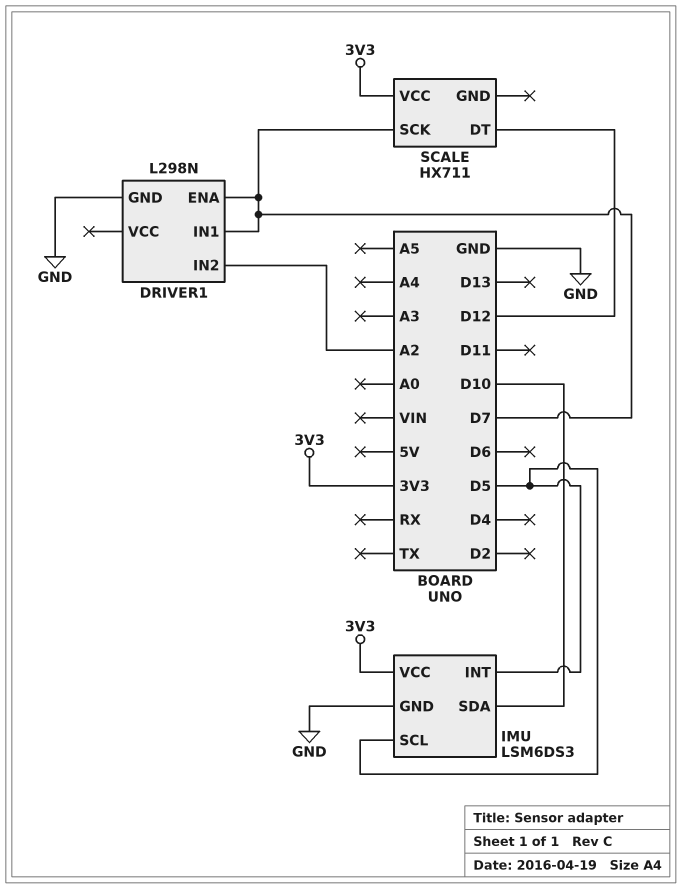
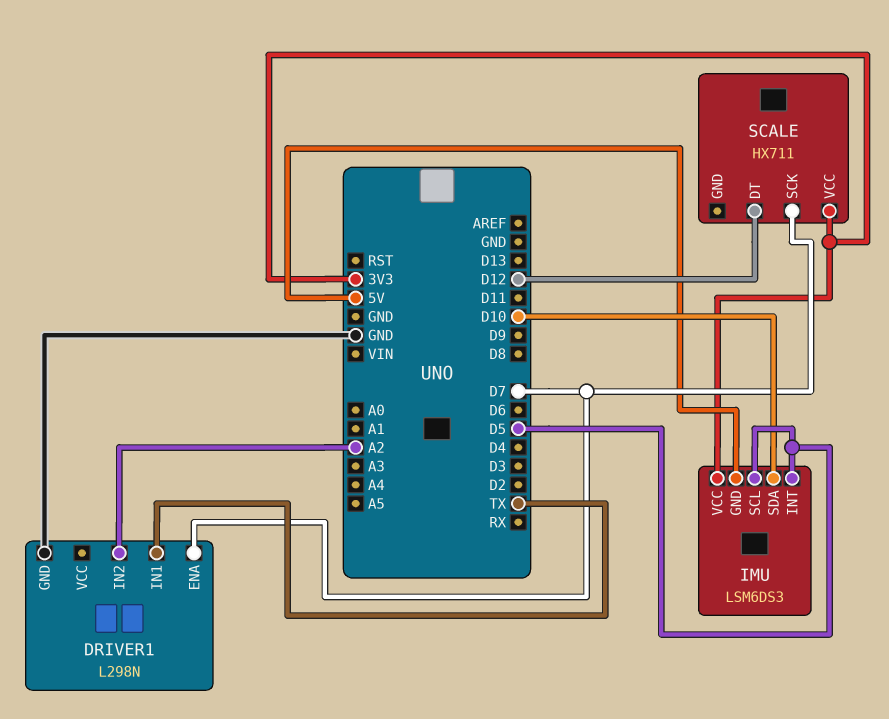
DRIVER1 pin IN1: D7 -> TX
IMU pin GND: GND -> 5V

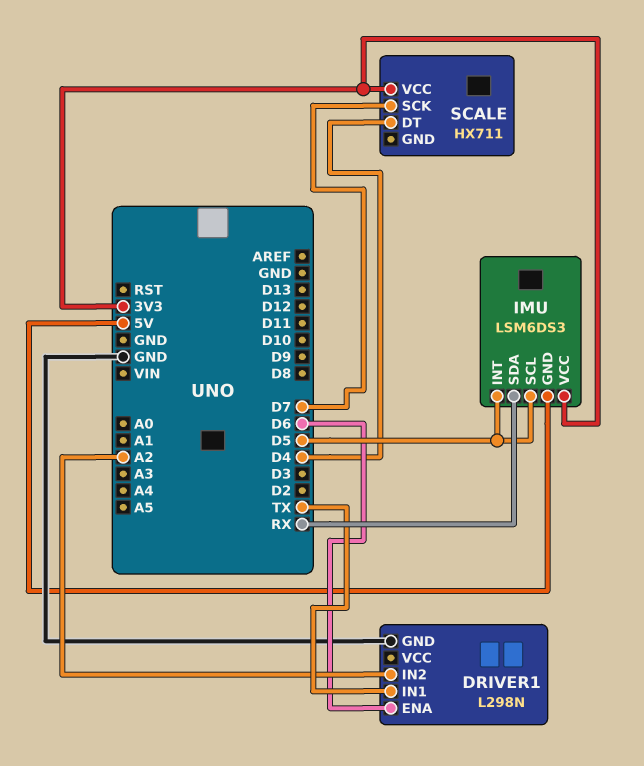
DRIVER1 pin ENA: D7 -> D6
IMU pin SDA: D10 -> RX
SCALE pin DT: D12 -> D4

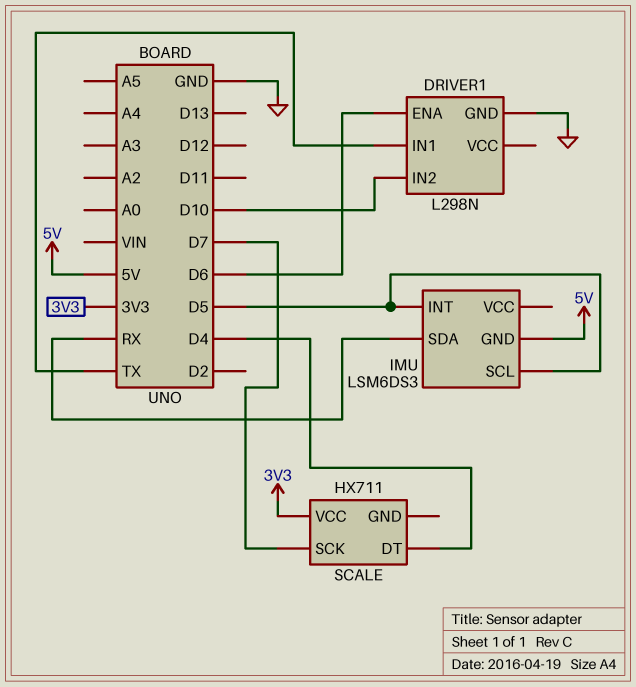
DRIVER1 pin IN2: A2 -> D10
IMU pin VCC: 3V3 -> none

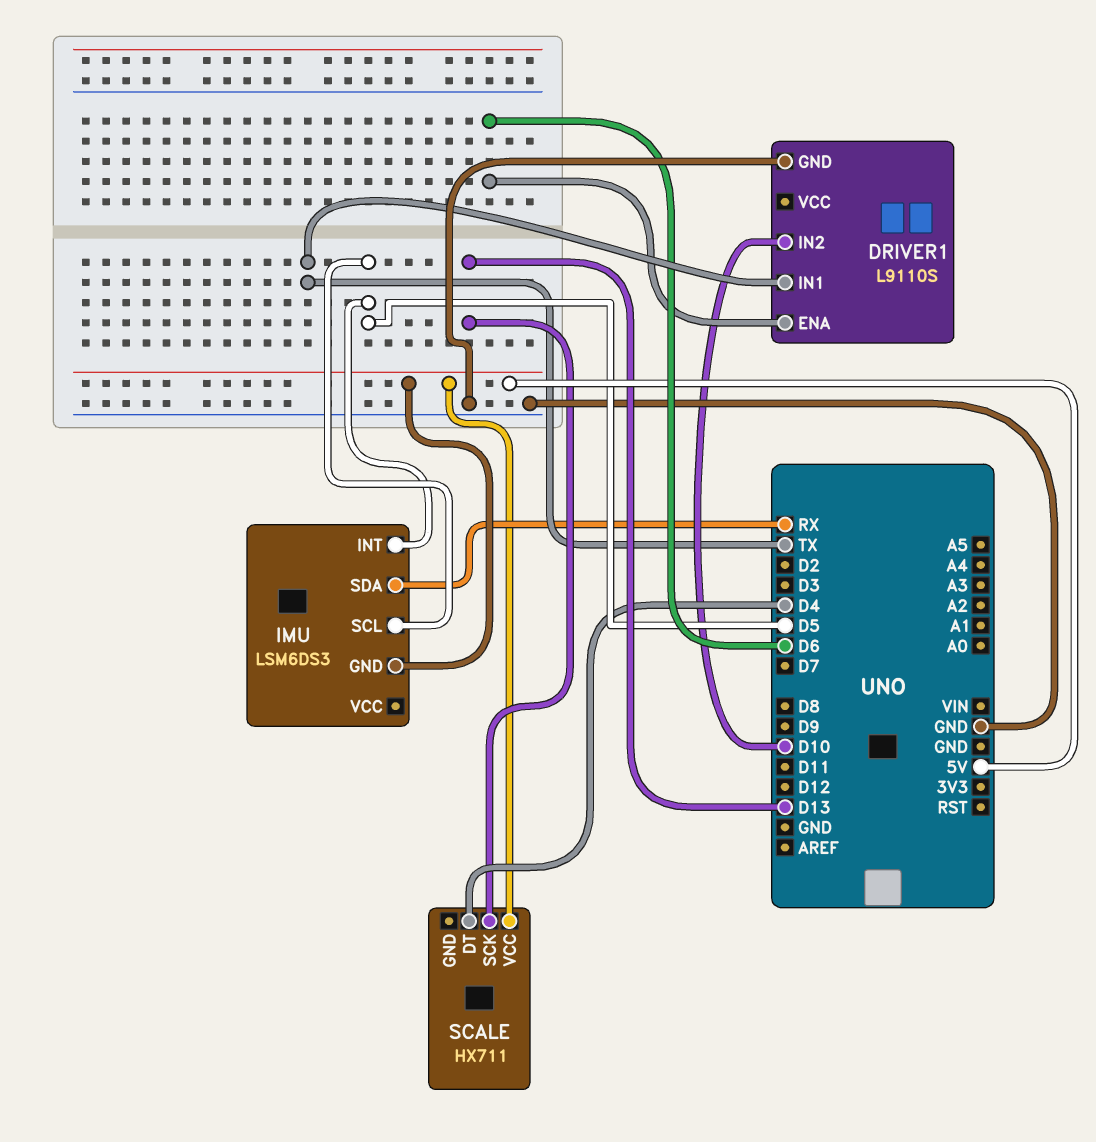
DRIVER1: L298N -> L9110S
SCALE pin SCK: D7 -> D13
SCALE pin VCC: 3V3 -> 5V

